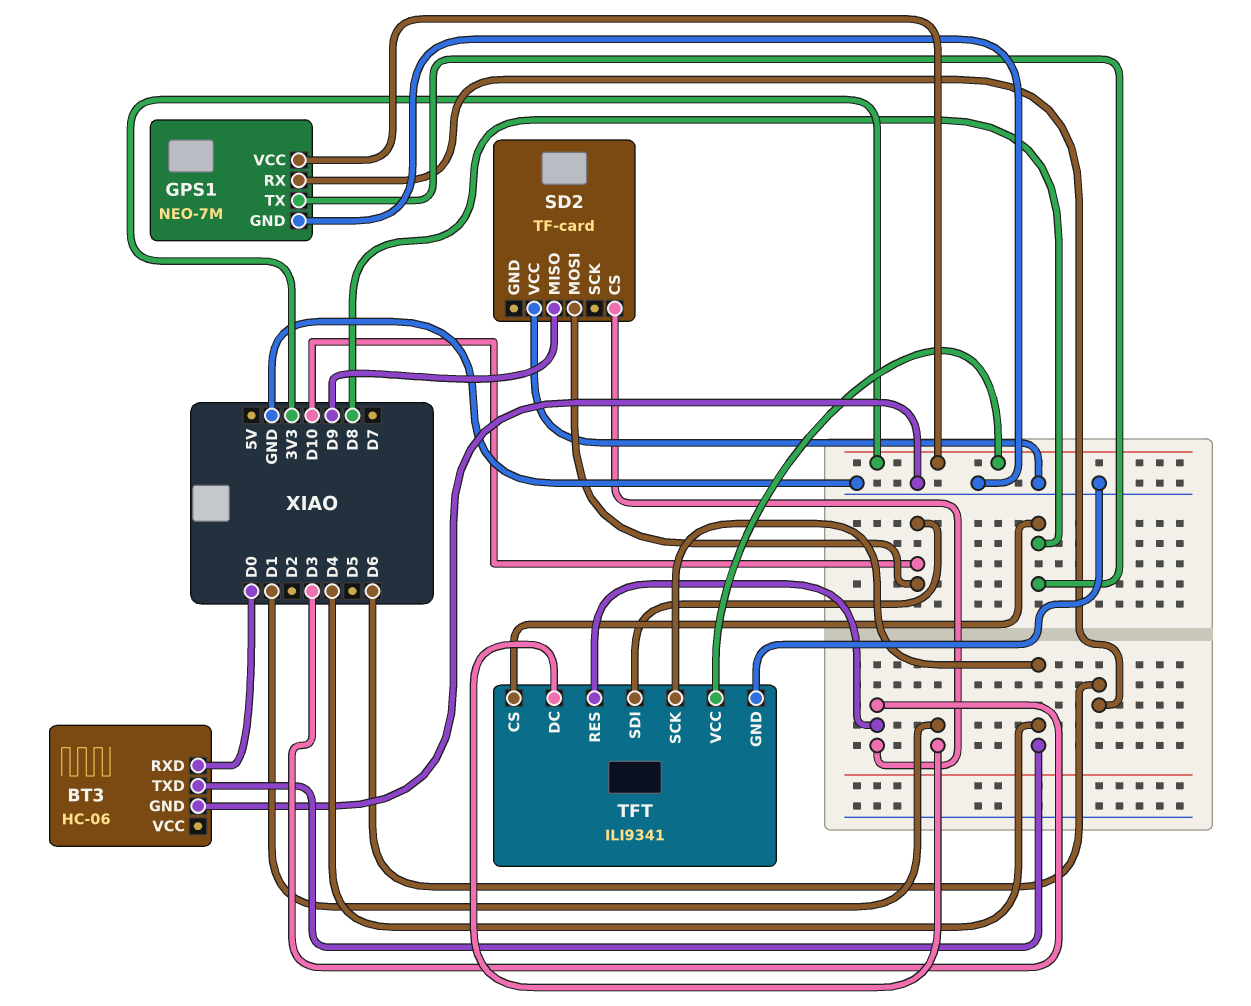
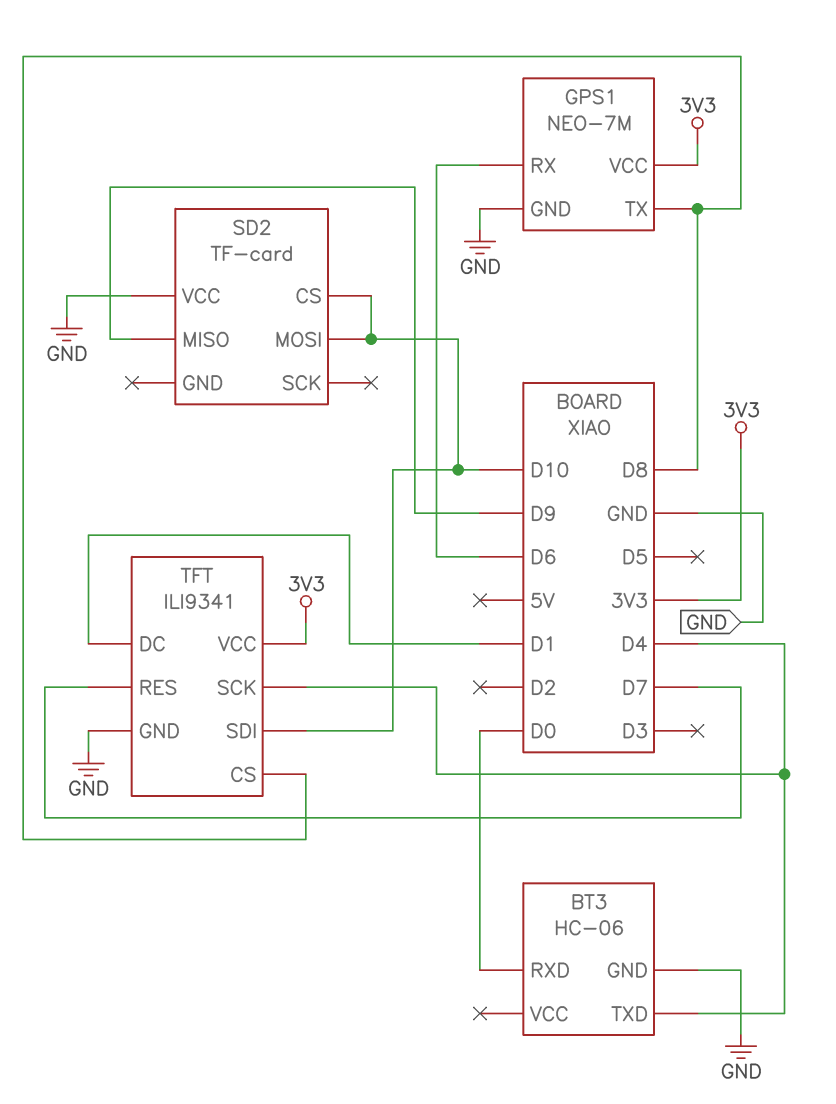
SD2 pin CS: D3 -> D10
TFT pin RES: D3 -> D7

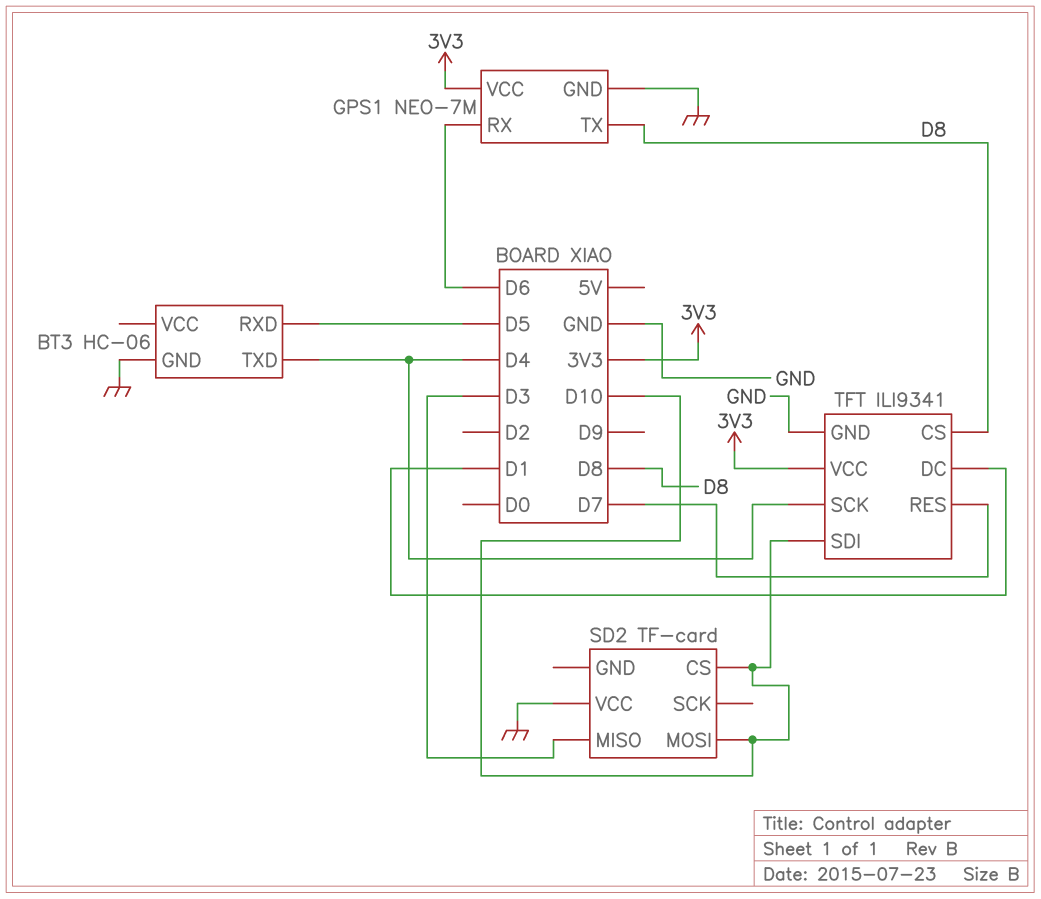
BT3 pin RXD: D0 -> D5
SD2 pin MISO: D9 -> D3

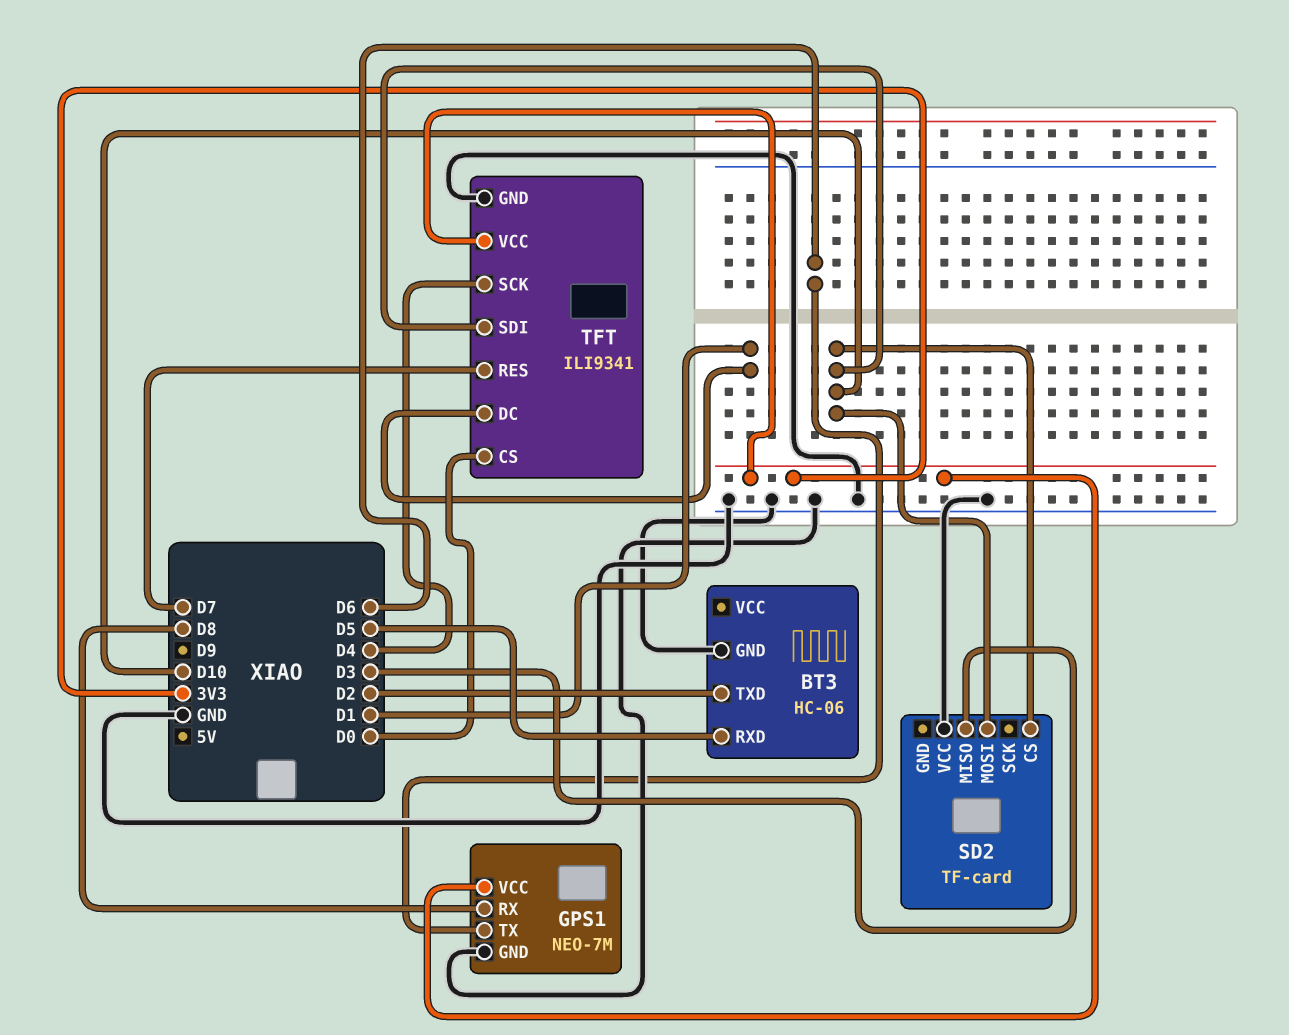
BT3 pin TXD: D4 -> D2
GPS1 pin RX: D6 -> D8
GPS1 pin TX: D8 -> D6
TFT pin CS: D8 -> D0

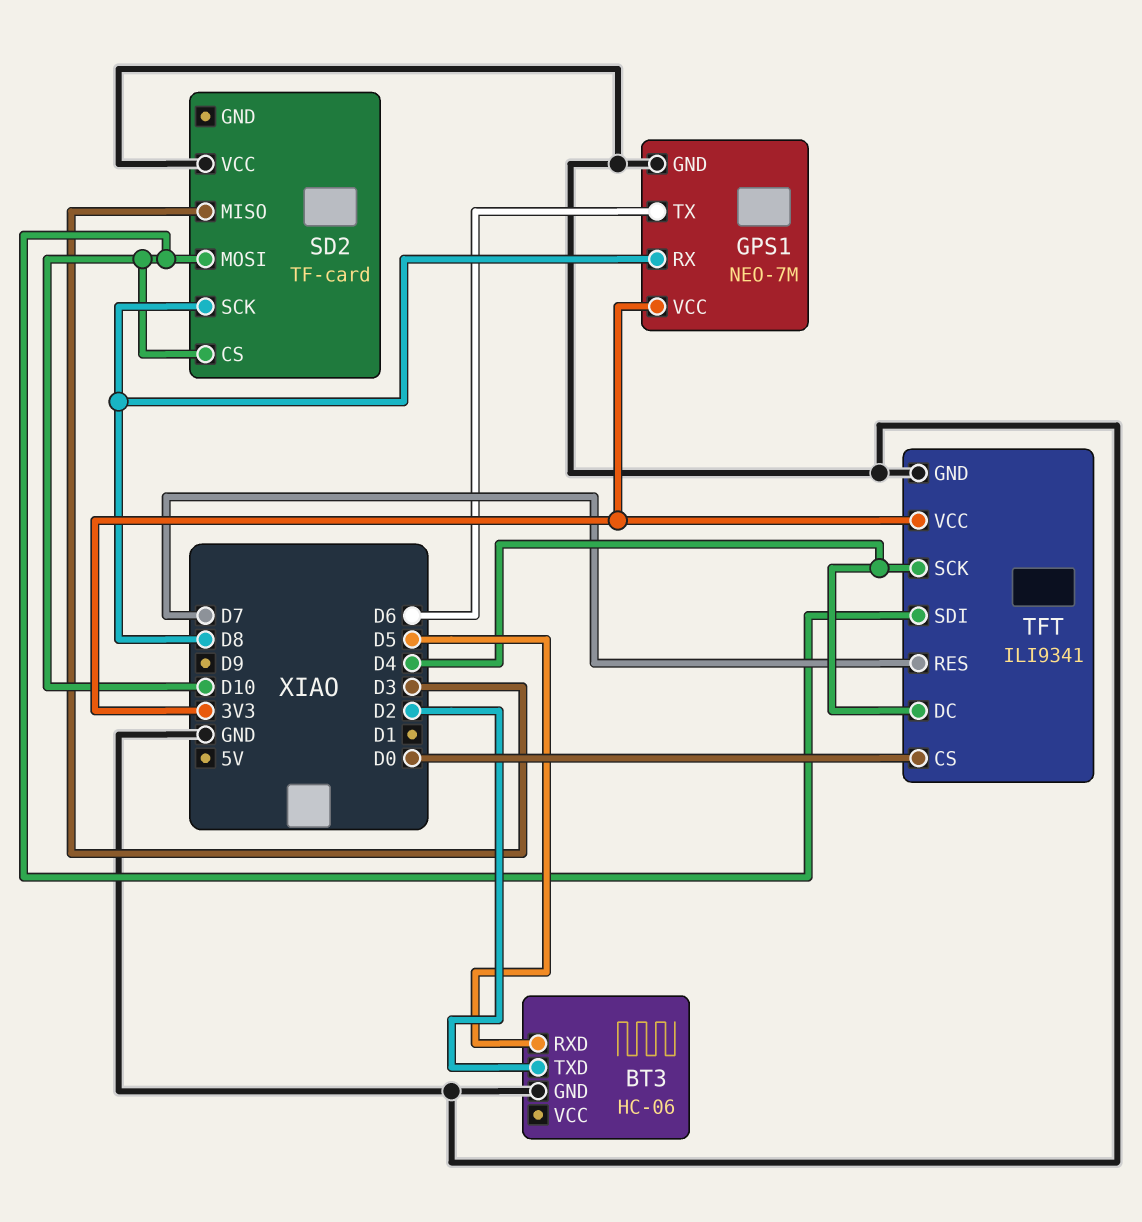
SD2 pin SCK: none -> D8
TFT pin DC: D1 -> D4

